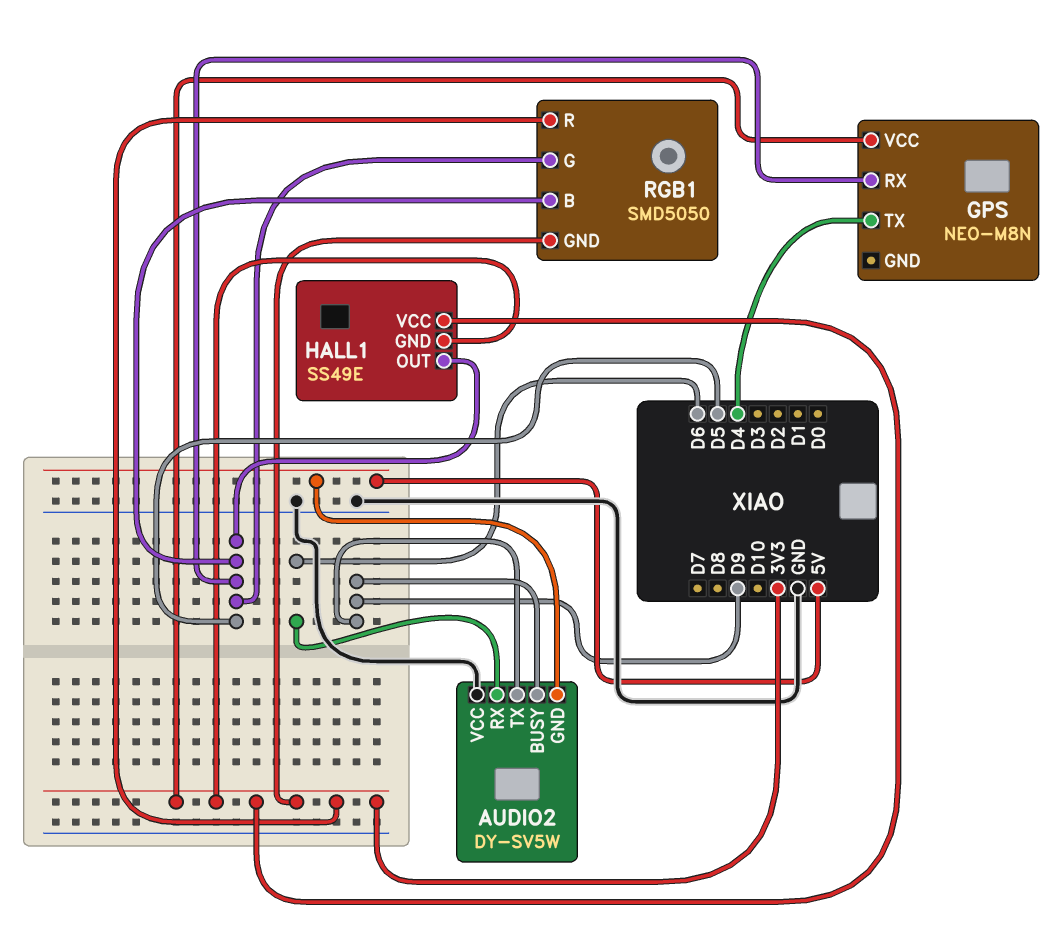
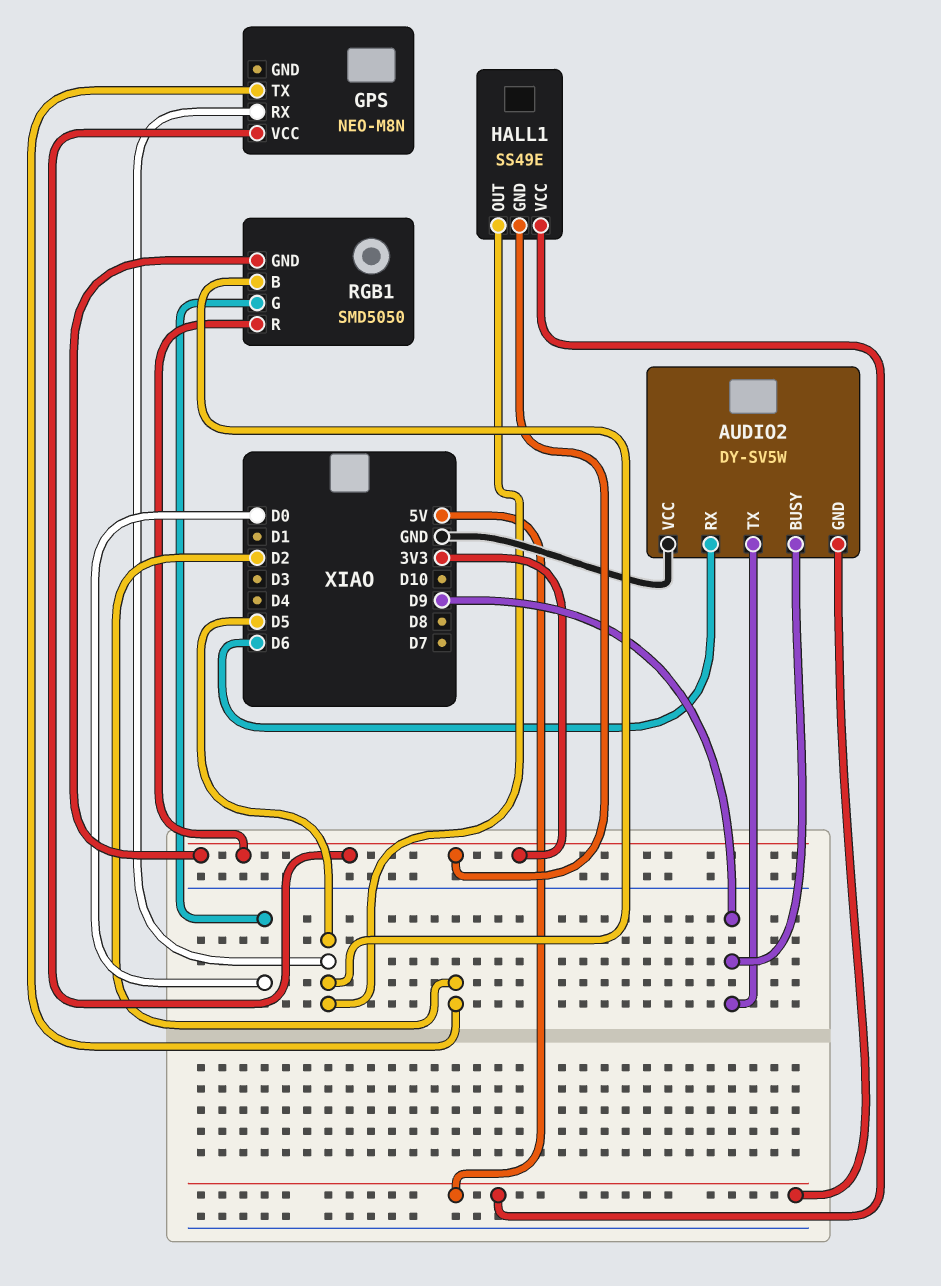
GPS pin TX: D4 -> D2
HALL1 pin VCC: 3V3 -> 5V
RGB1 pin G: D5 -> D0

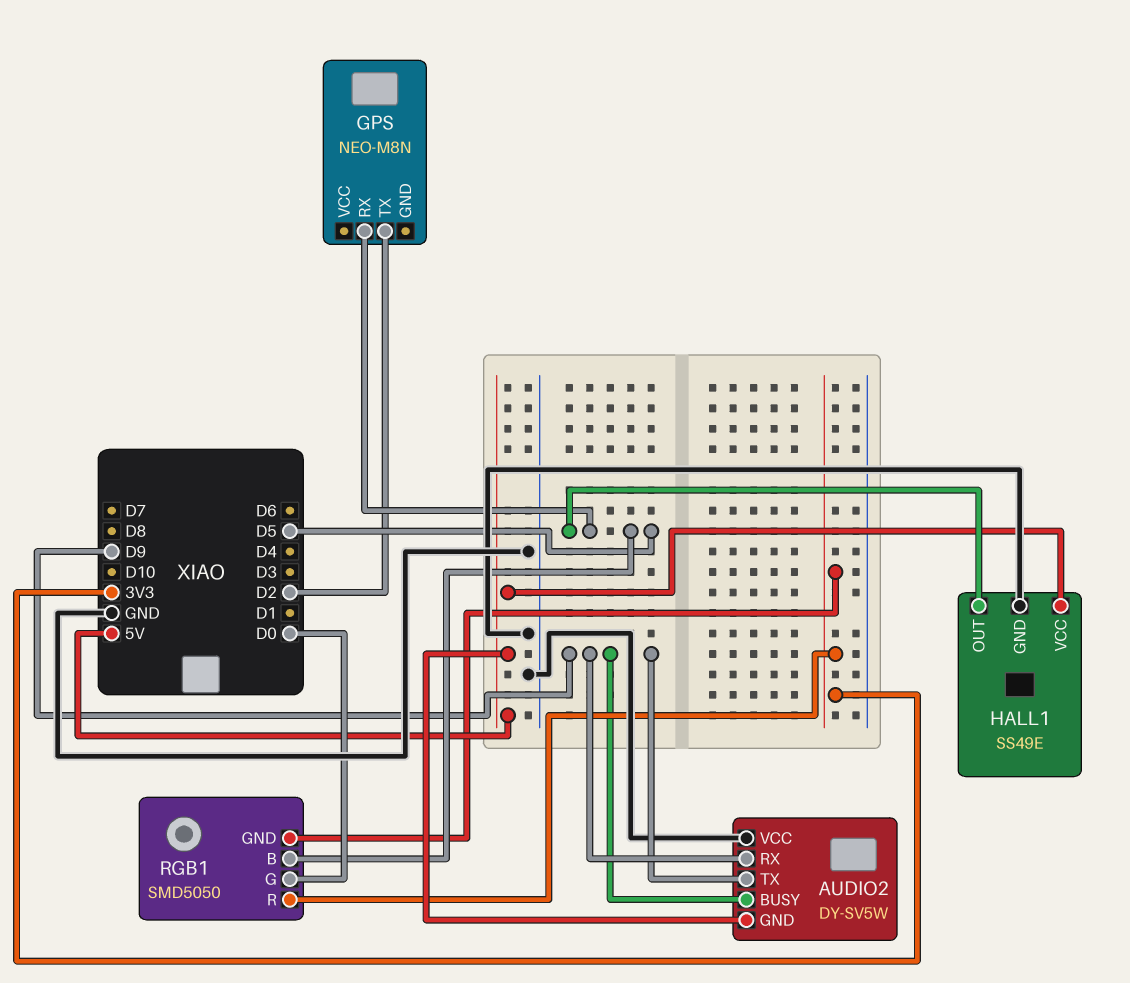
AUDIO2 pin RX: D6 -> D9
GPS pin VCC: 3V3 -> none
HALL1 pin GND: 3V3 -> GND

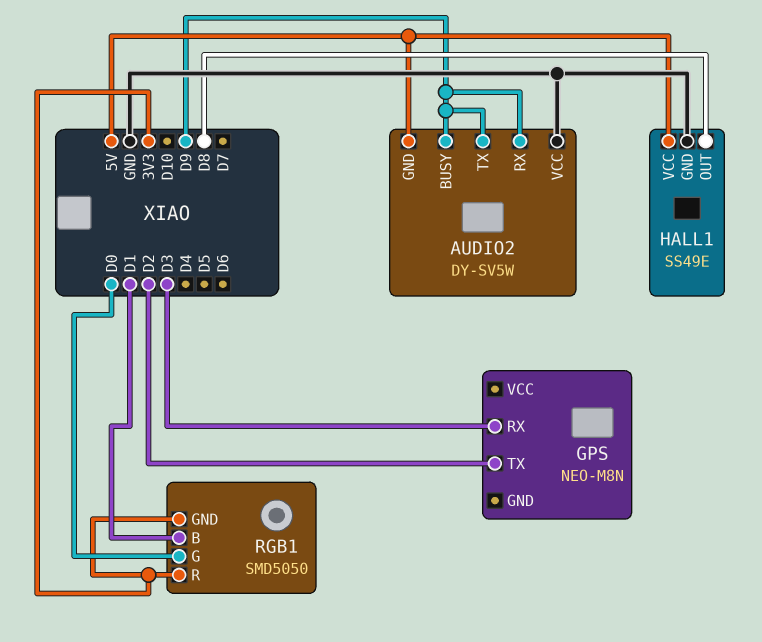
GPS pin RX: D5 -> D3
HALL1 pin OUT: D5 -> D8
RGB1 pin B: D5 -> D1

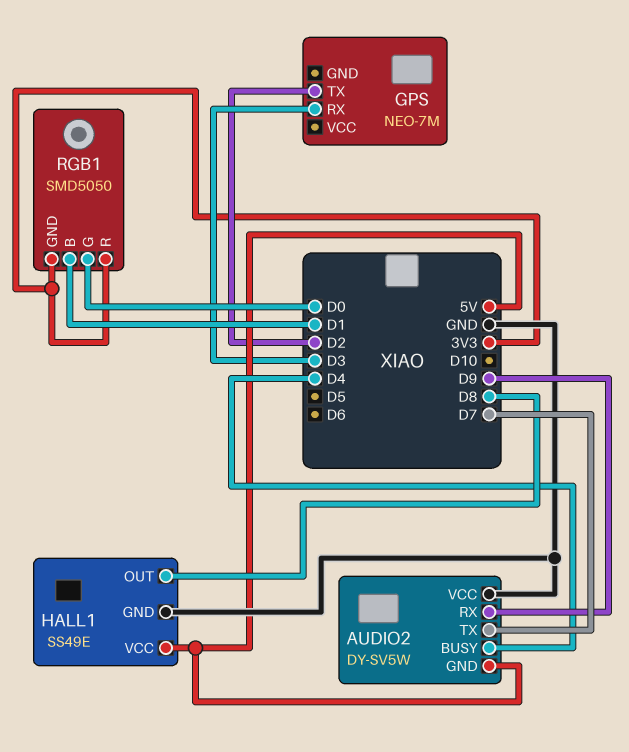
AUDIO2 pin BUSY: D9 -> D4
AUDIO2 pin TX: D9 -> D7
GPS: NEO-M8N -> NEO-7M

